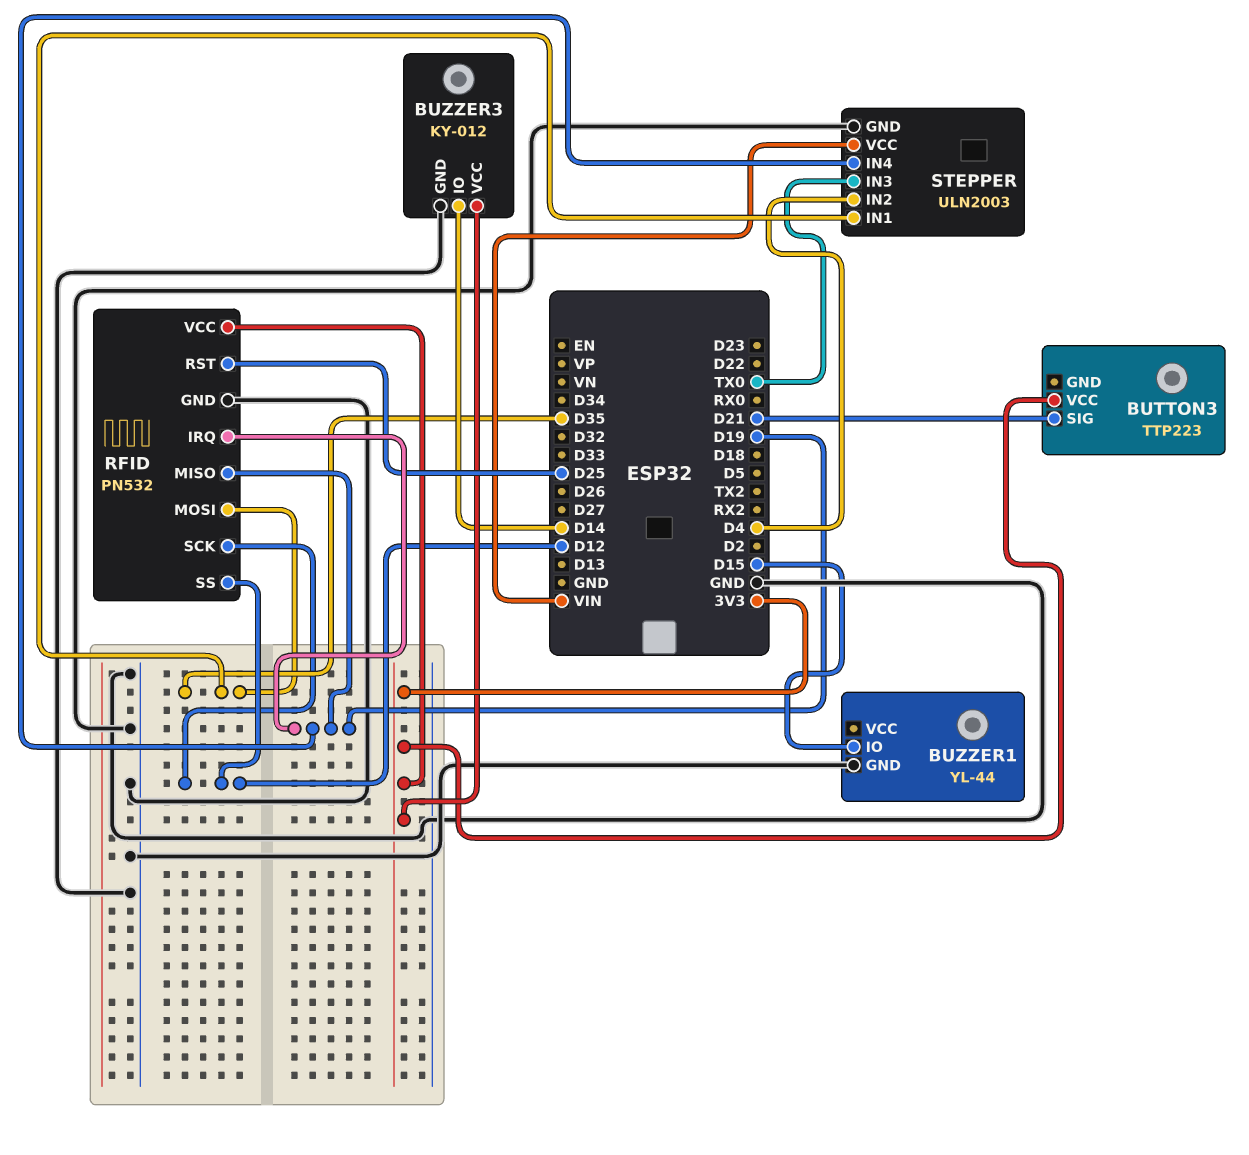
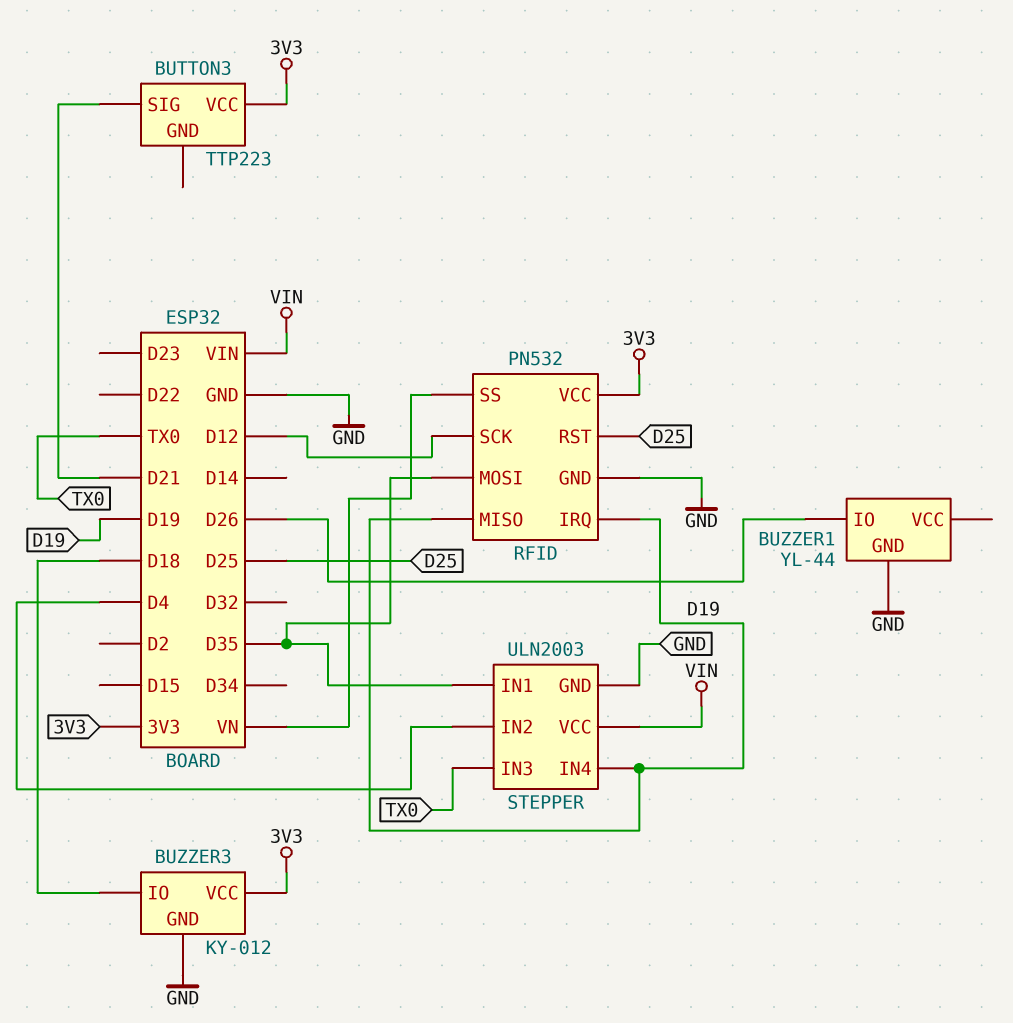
BUZZER1 pin IO: D15 -> D26
BUZZER3 pin IO: D14 -> D18
RFID pin SS: D12 -> VN

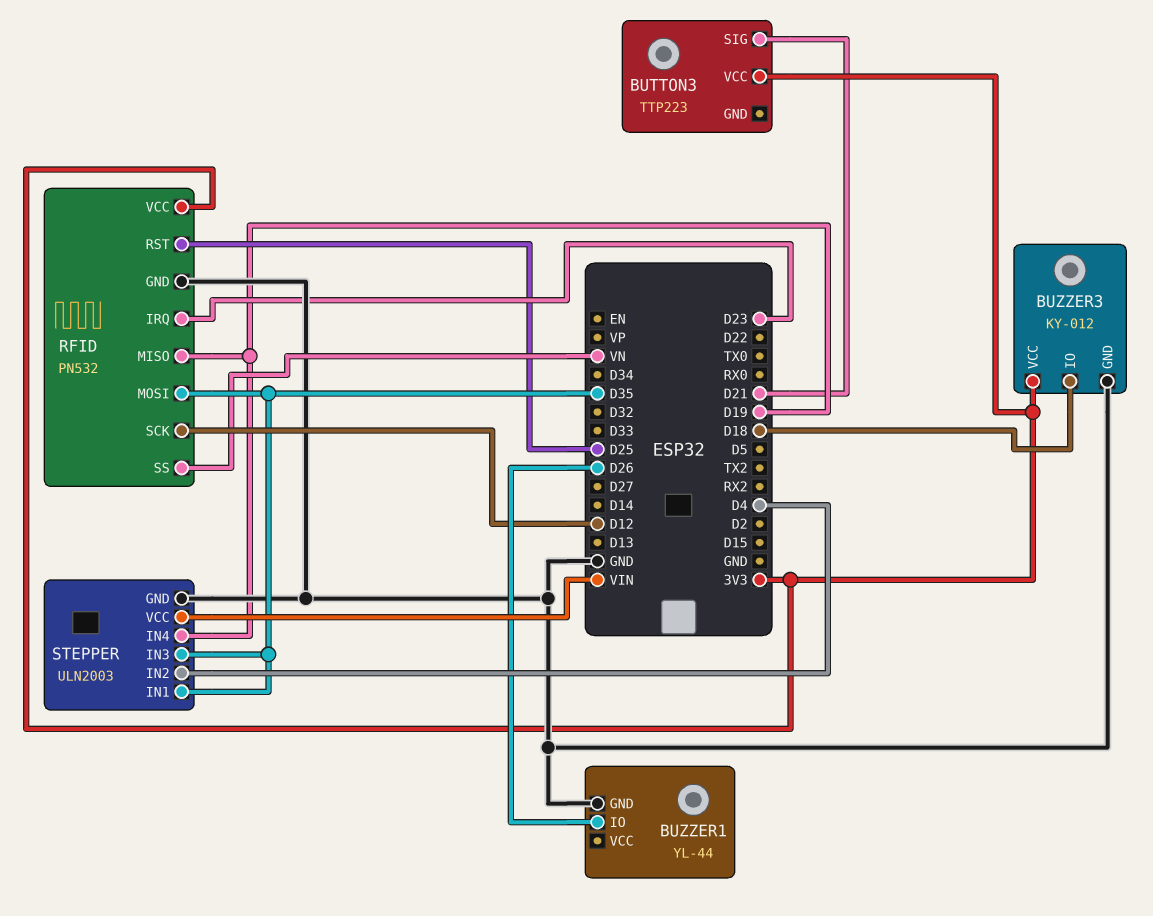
RFID pin IRQ: D19 -> D23
STEPPER pin IN3: TX0 -> D35

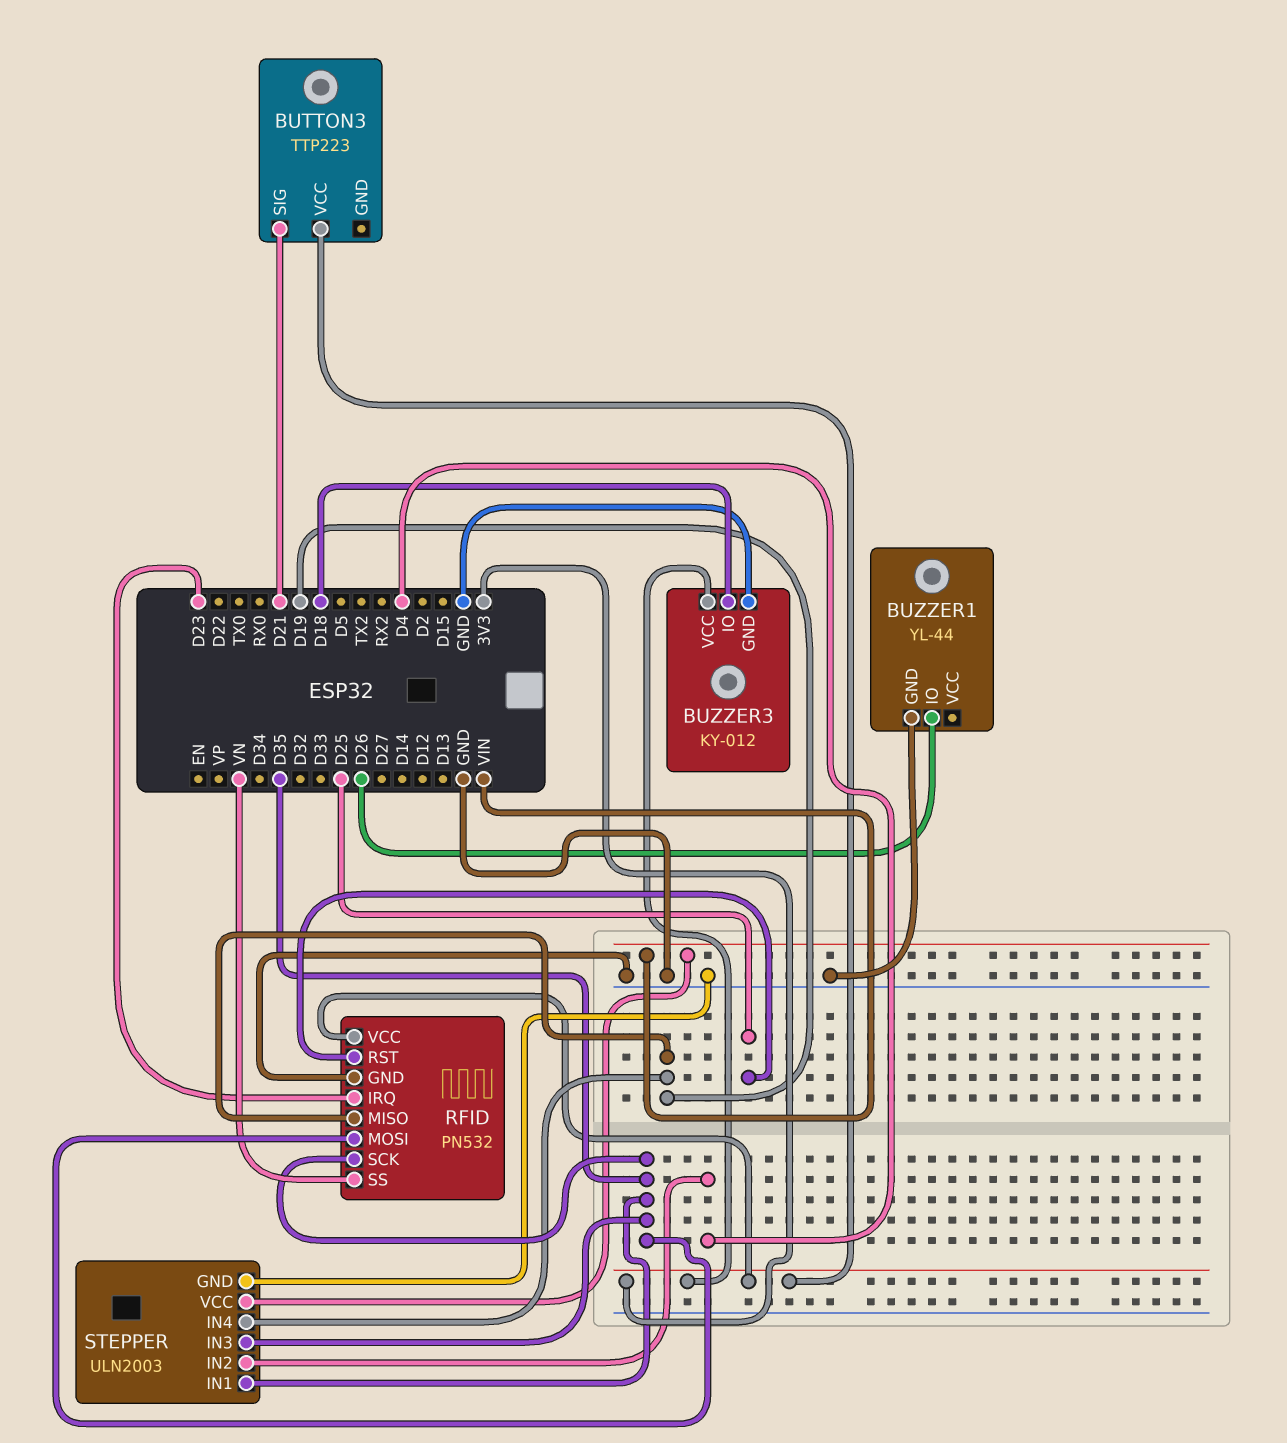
RFID pin SCK: D12 -> D35

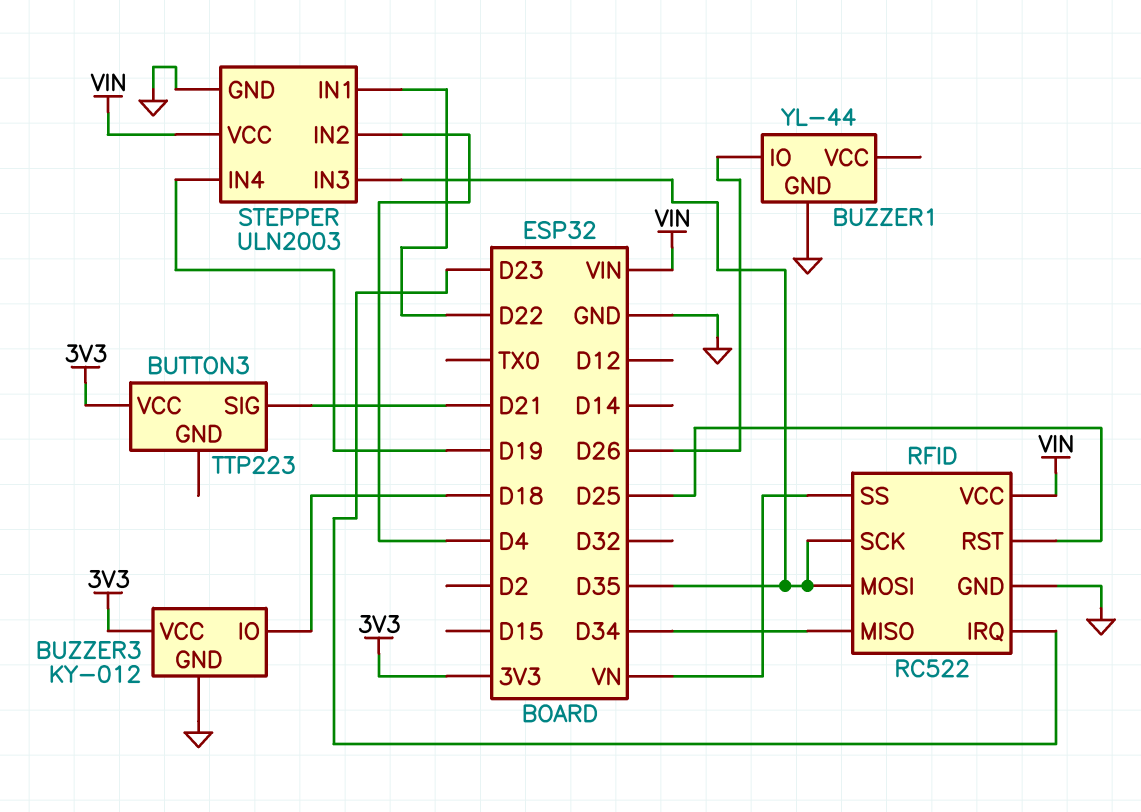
RFID: PN532 -> RC522
RFID pin MISO: D19 -> D34
RFID pin VCC: 3V3 -> VIN
STEPPER pin IN1: D35 -> D22

